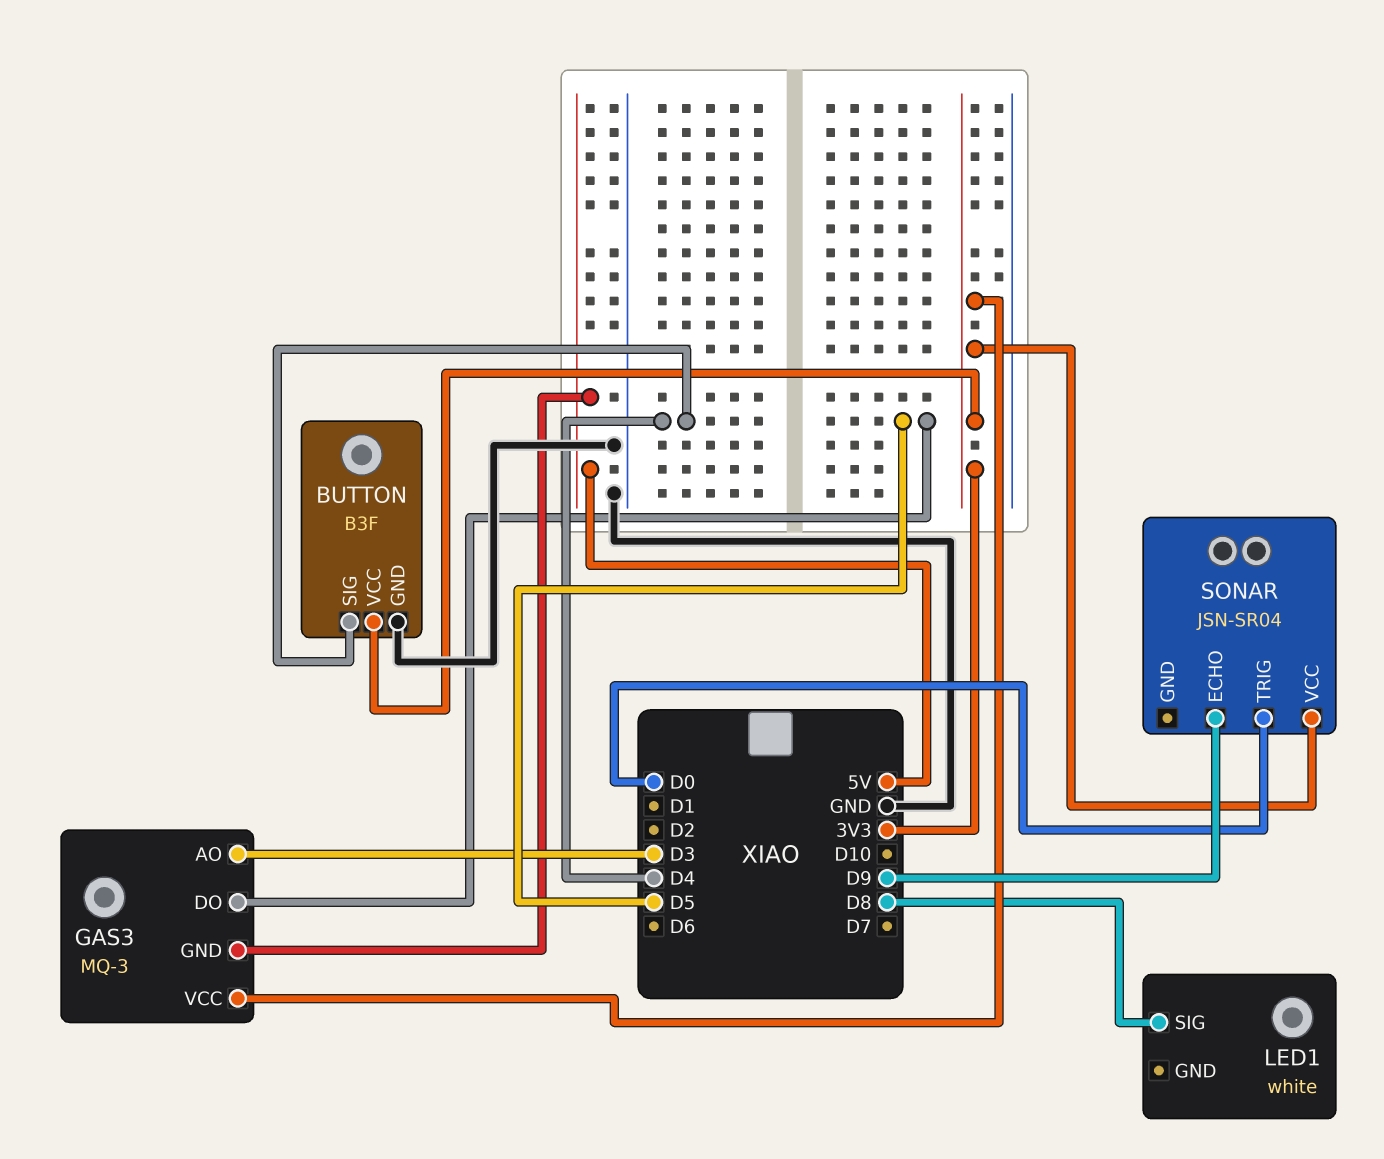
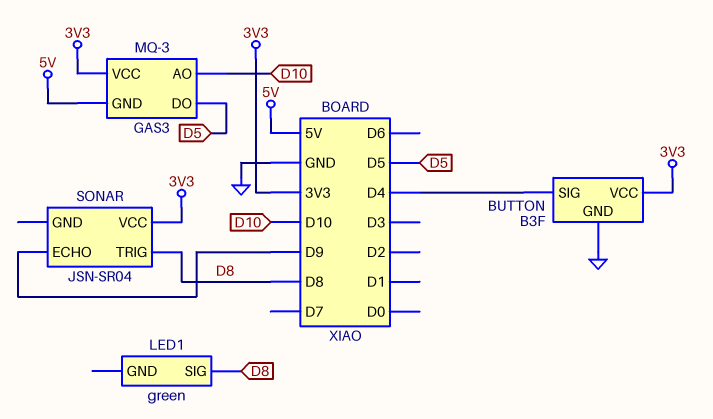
GAS3 pin AO: D3 -> D10
LED1: white -> green
SONAR pin TRIG: D0 -> D8

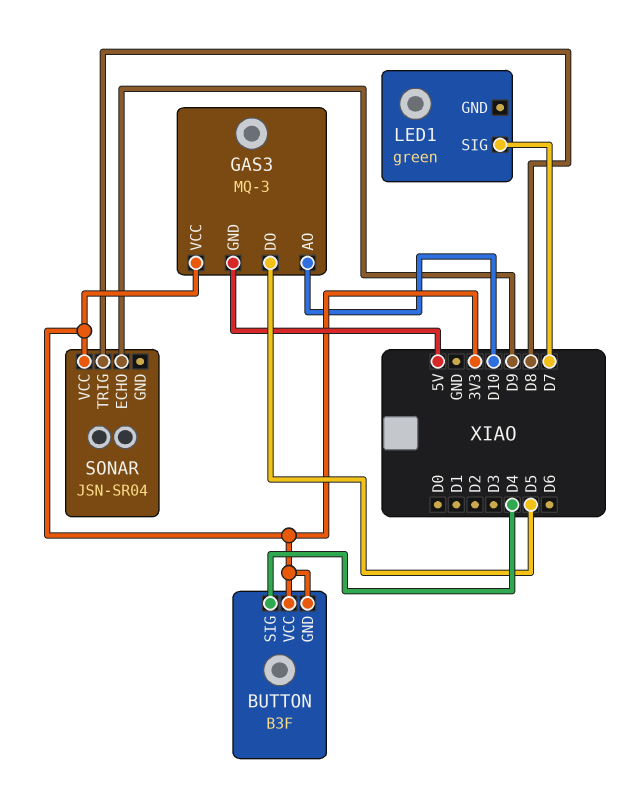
BUTTON pin GND: GND -> 3V3
LED1 pin SIG: D8 -> D7

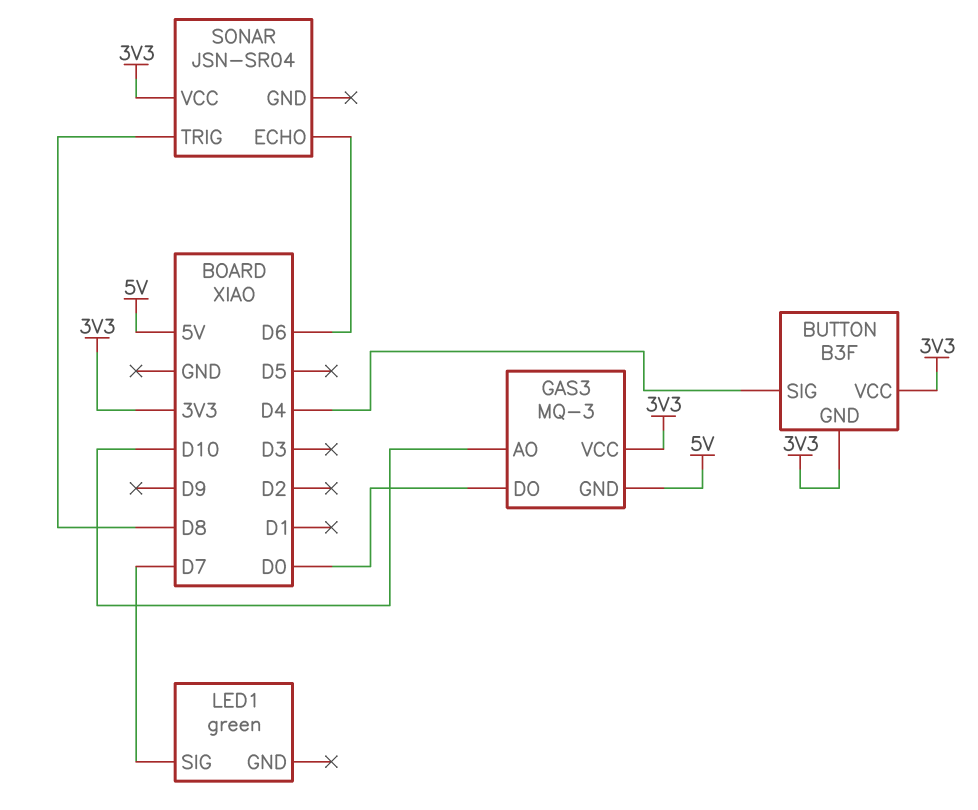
GAS3 pin DO: D5 -> D0
SONAR pin ECHO: D9 -> D6

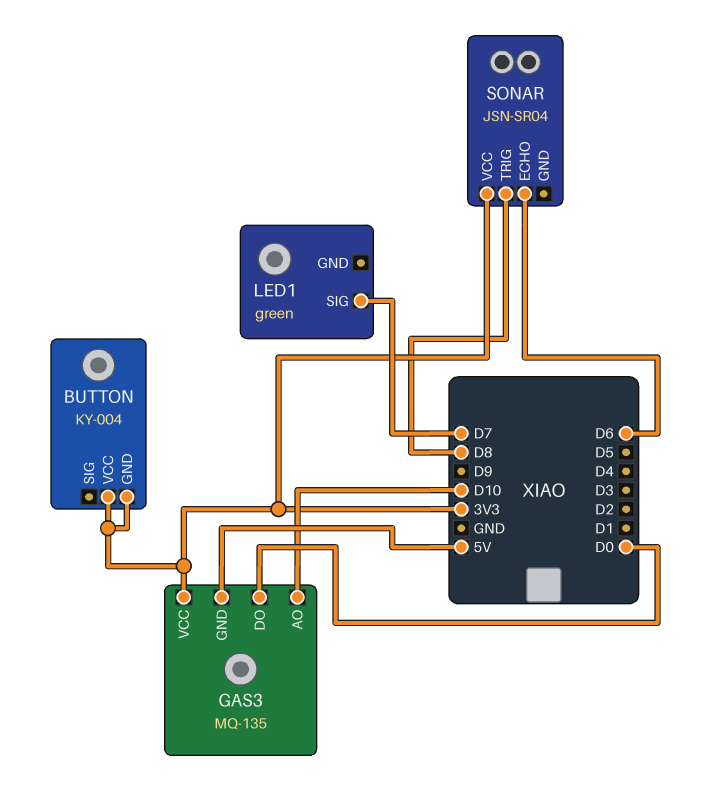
BUTTON: B3F -> KY-004
BUTTON pin SIG: D4 -> none
GAS3: MQ-3 -> MQ-135

